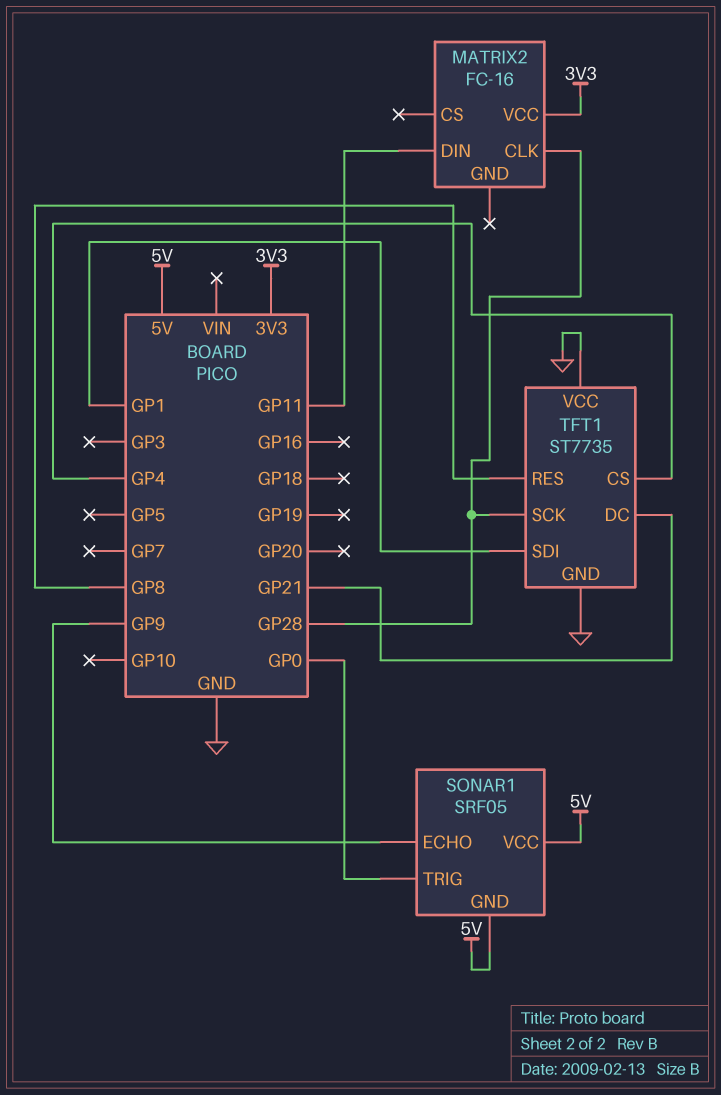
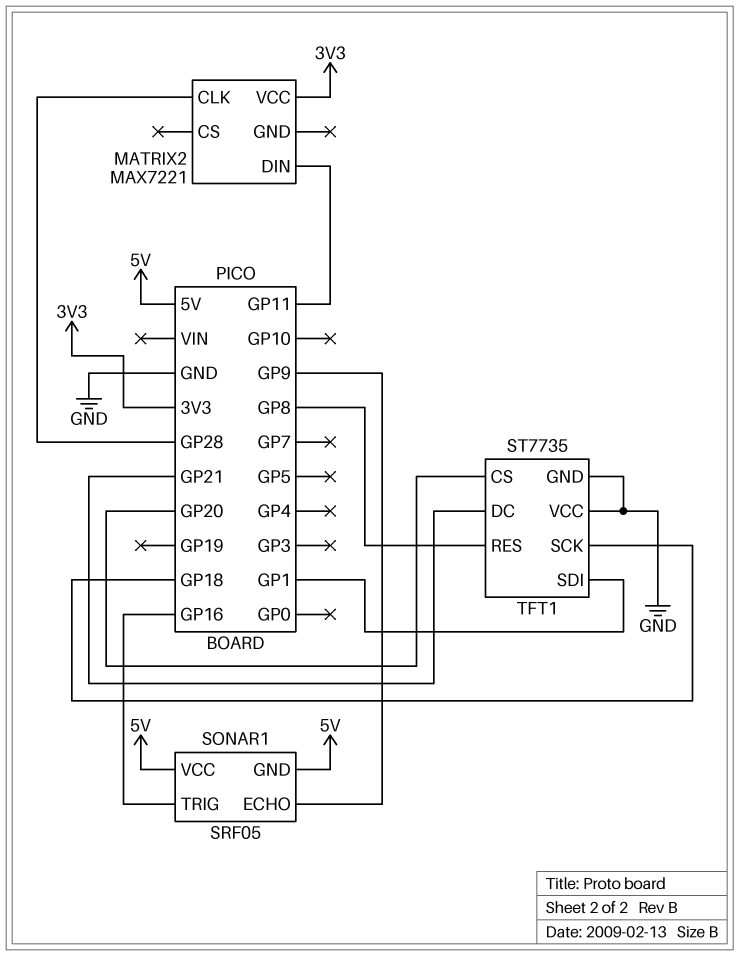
MATRIX2: FC-16 -> MAX7221
SONAR1 pin TRIG: GP0 -> GP16
TFT1 pin CS: GP4 -> GP20
TFT1 pin SCK: GP28 -> GP18

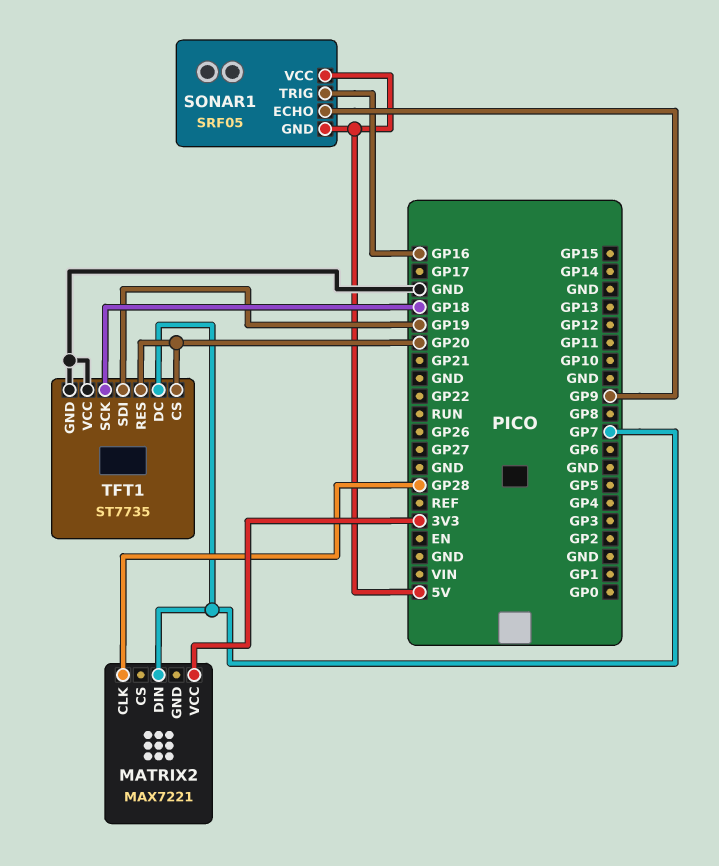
MATRIX2 pin DIN: GP11 -> GP7
TFT1 pin DC: GP21 -> GP7
TFT1 pin RES: GP8 -> GP20
TFT1 pin SDI: GP1 -> GP19

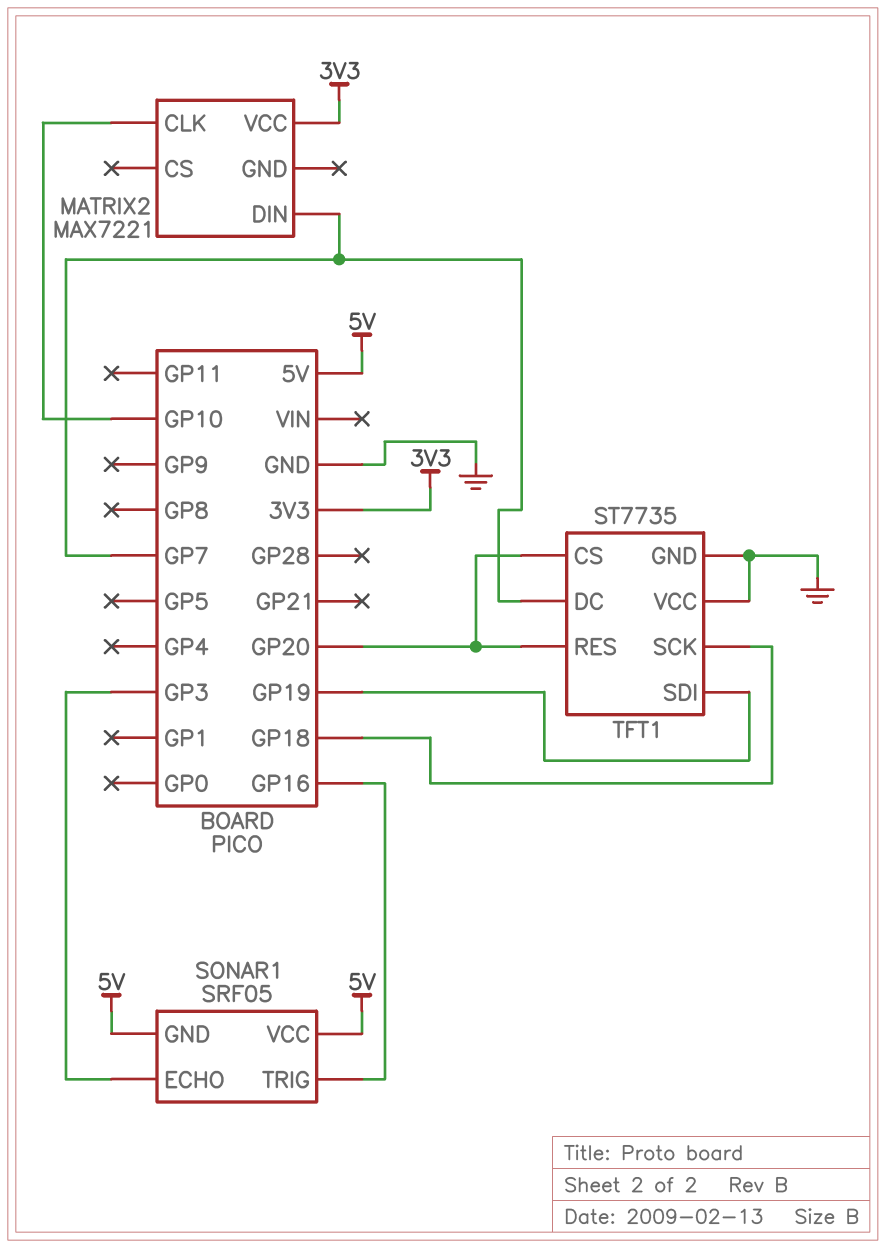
MATRIX2 pin CLK: GP28 -> GP10
SONAR1 pin ECHO: GP9 -> GP3

